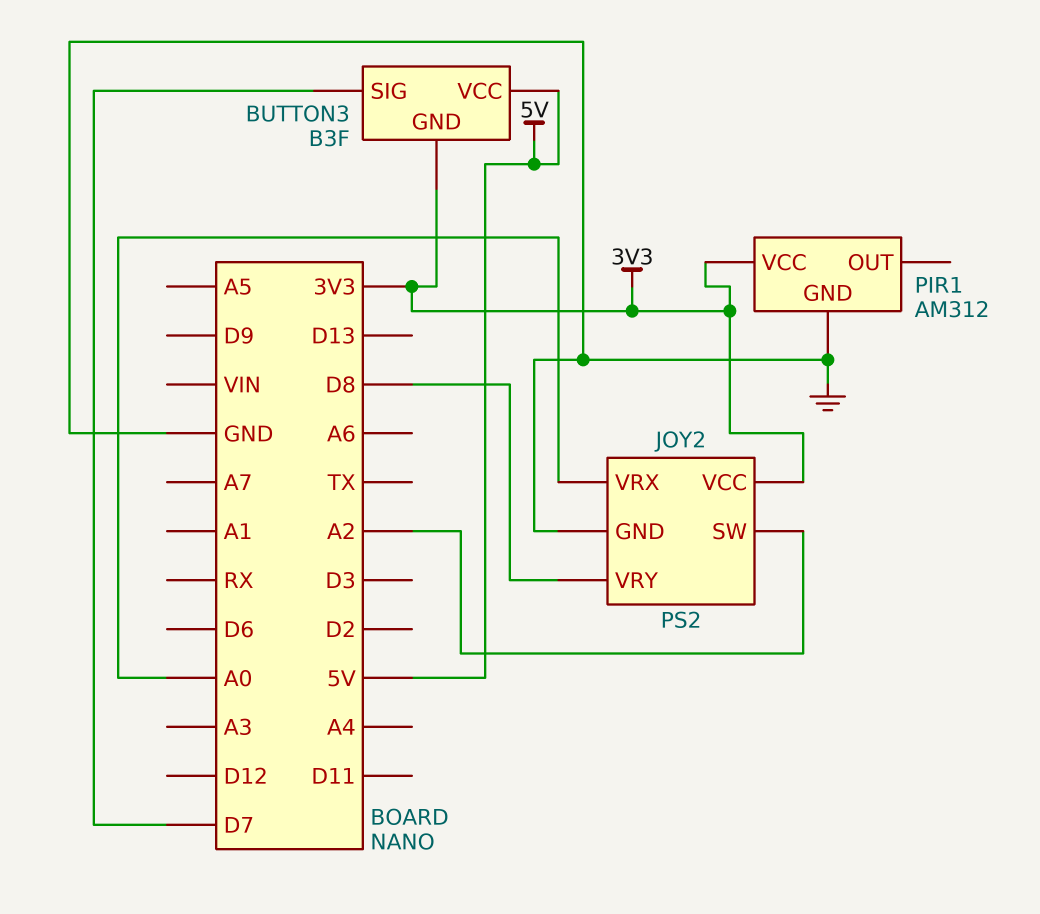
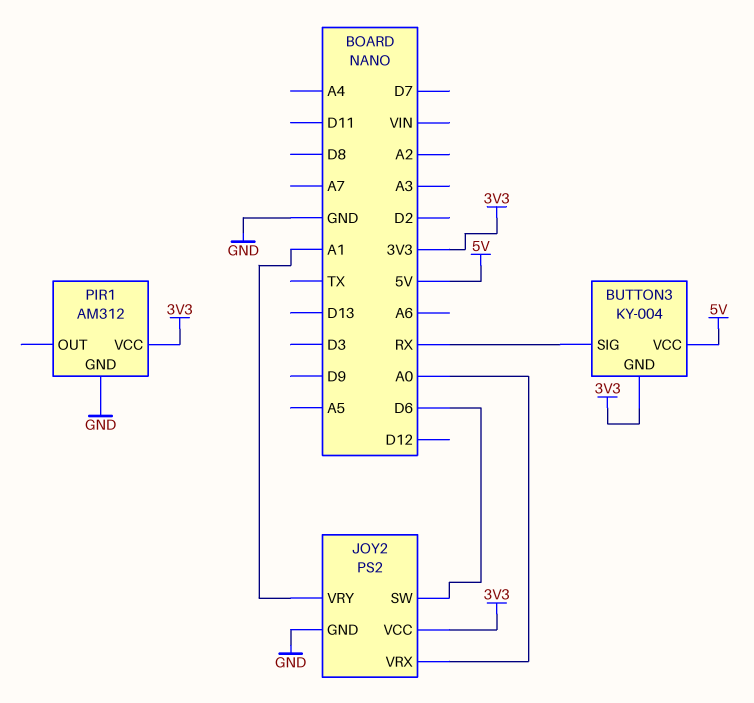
BUTTON3: B3F -> KY-004
BUTTON3 pin SIG: D7 -> RX
JOY2 pin SW: A2 -> D6
JOY2 pin VRY: D8 -> A1

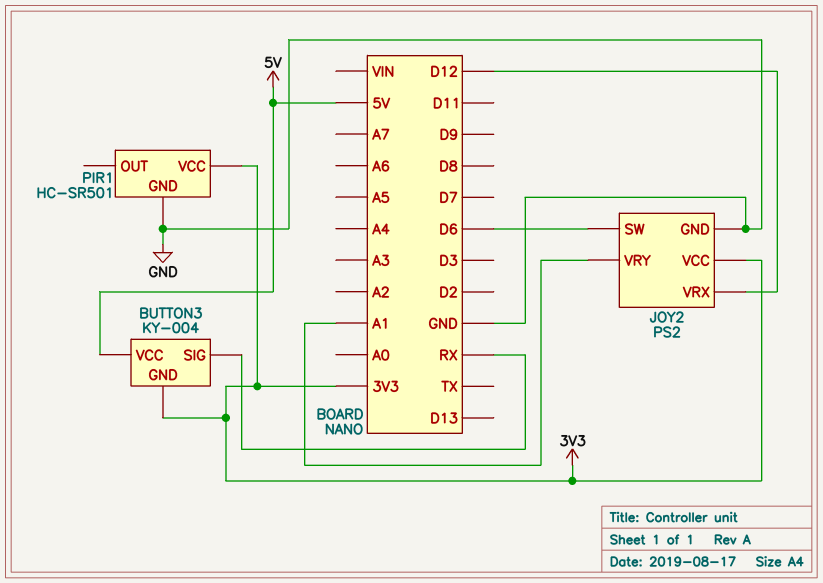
JOY2 pin VRX: A0 -> D12
PIR1: AM312 -> HC-SR501

